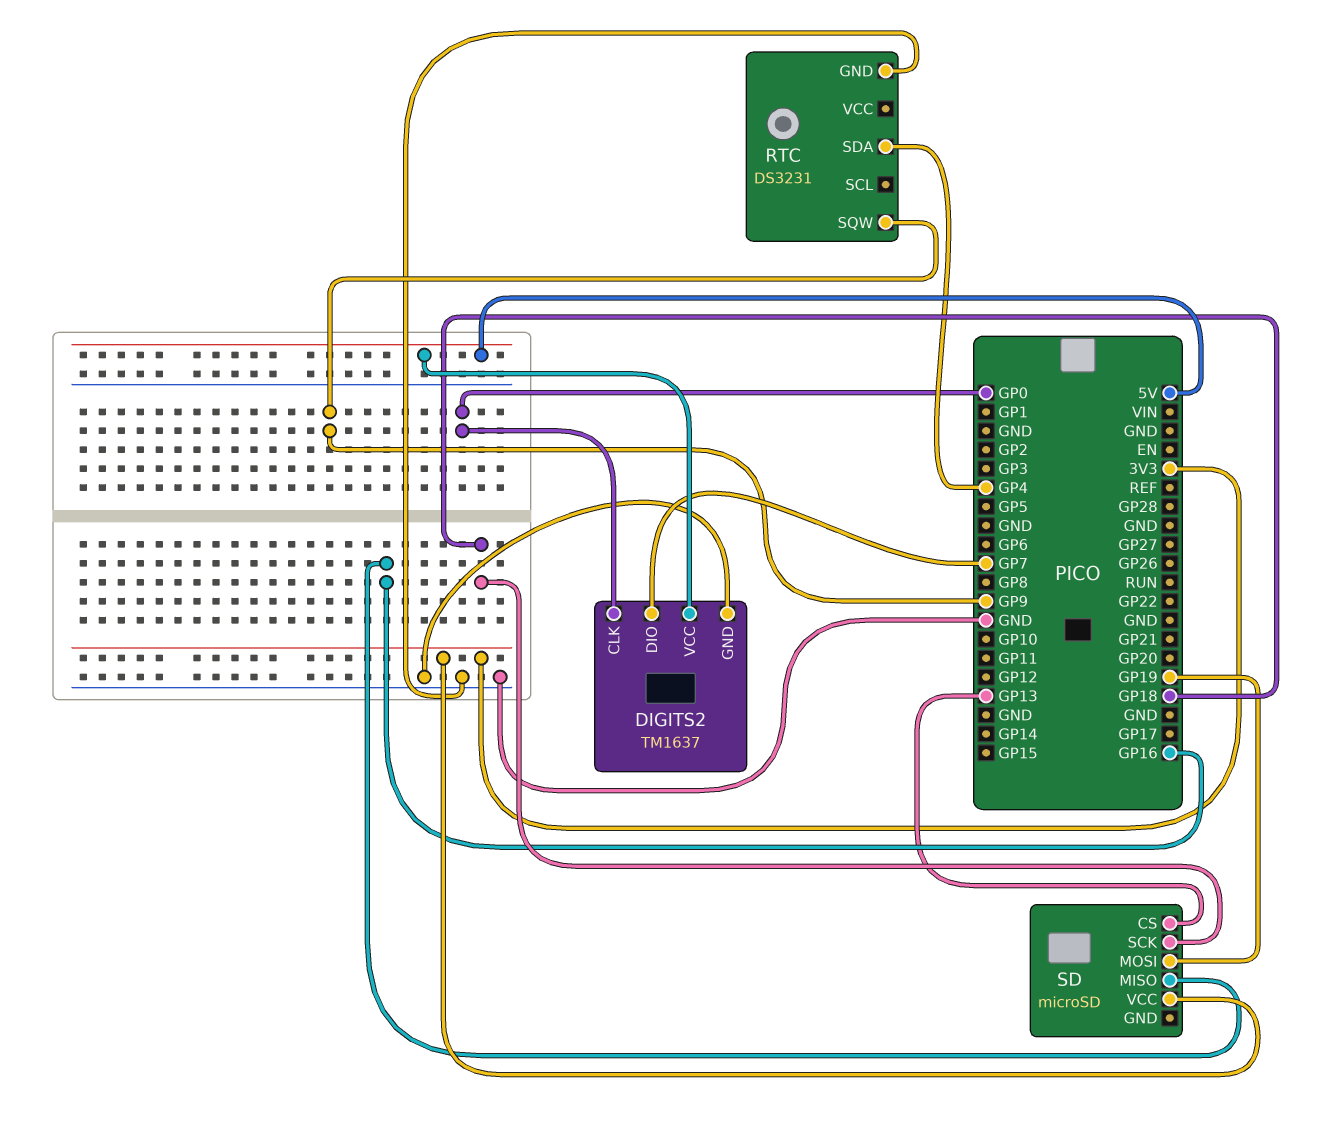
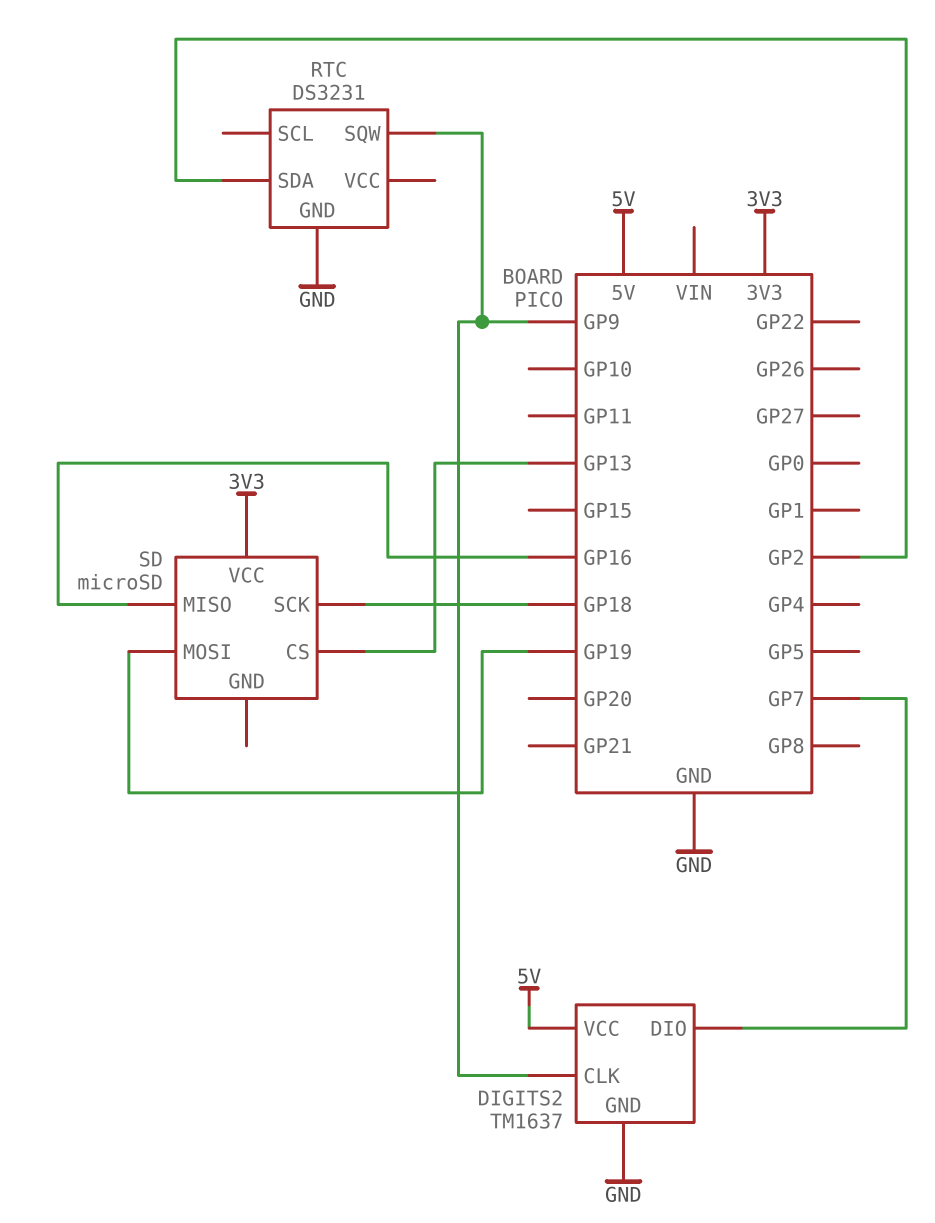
DIGITS2 pin CLK: GP0 -> GP9
RTC pin SDA: GP4 -> GP2

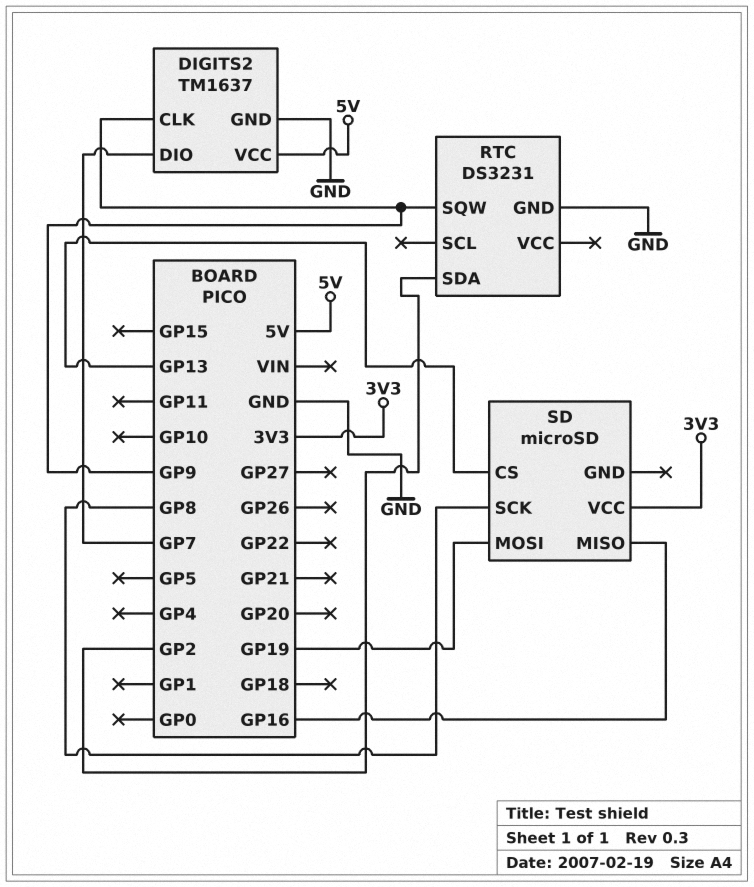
SD pin SCK: GP18 -> GP8

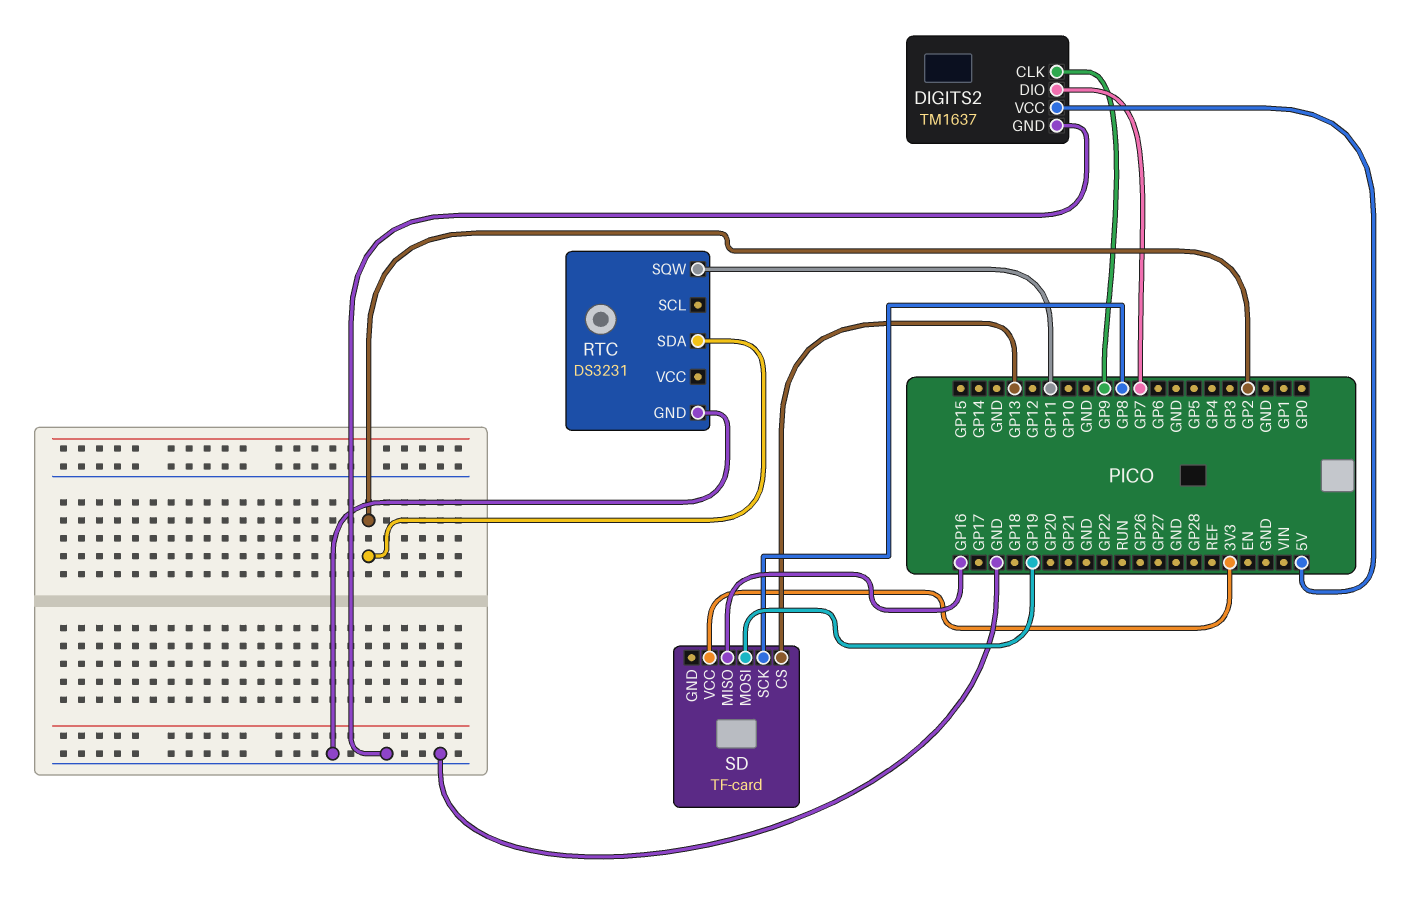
RTC pin SQW: GP9 -> GP11
SD: microSD -> TF-card

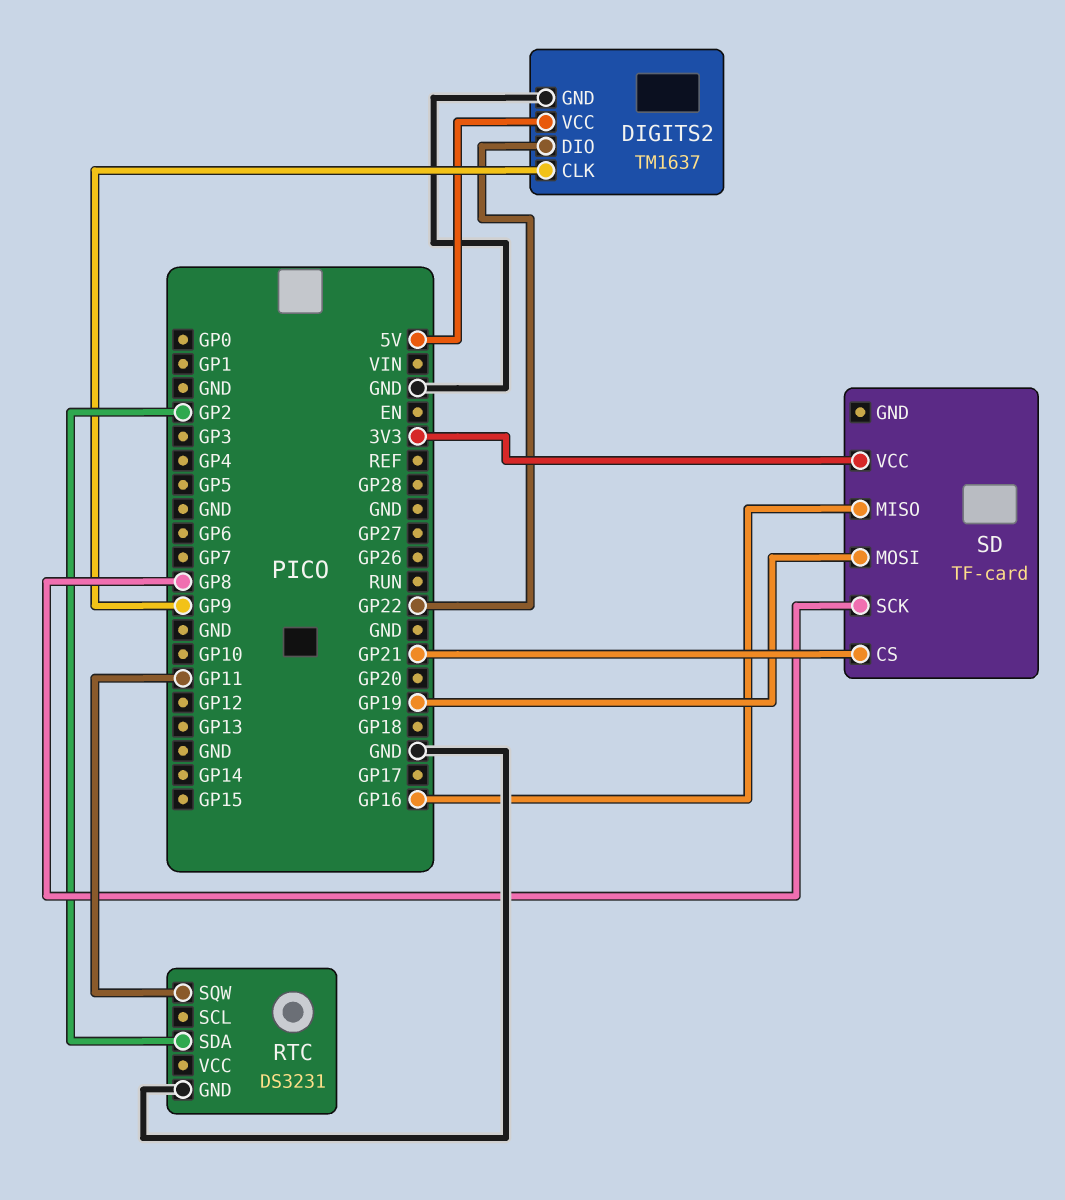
DIGITS2 pin DIO: GP7 -> GP22
SD pin CS: GP13 -> GP21

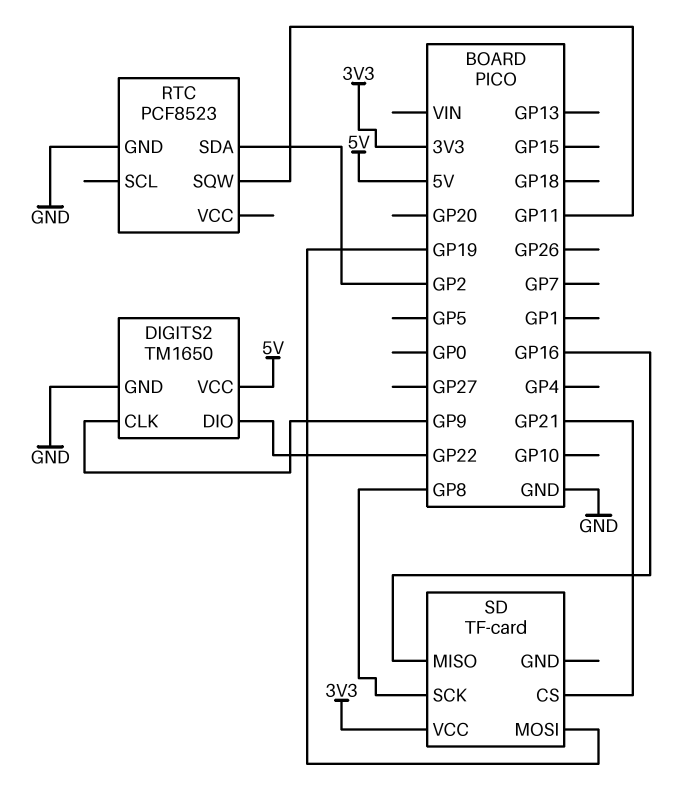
DIGITS2: TM1637 -> TM1650
RTC: DS3231 -> PCF8523

